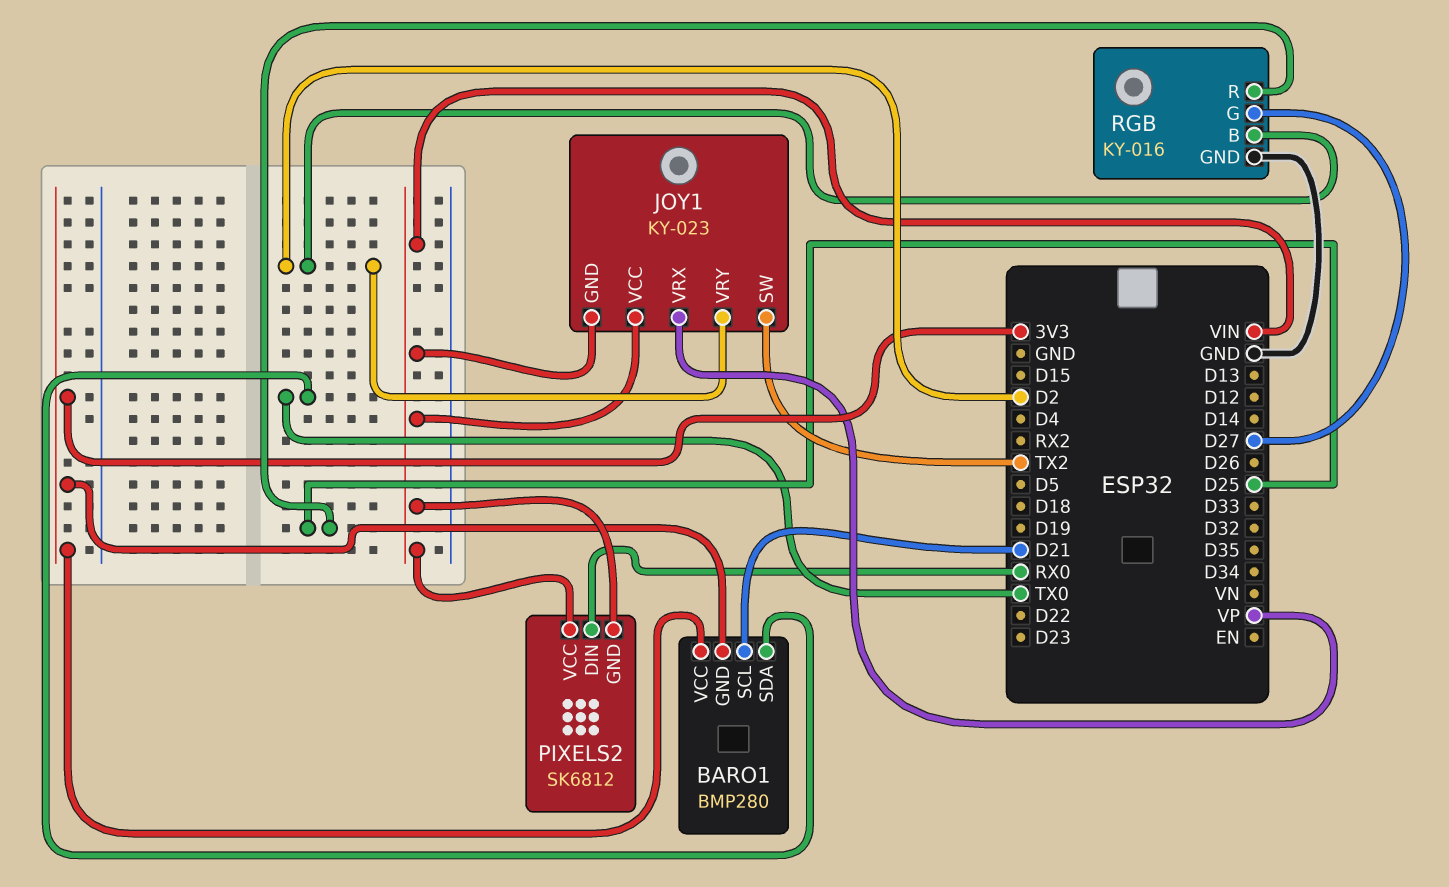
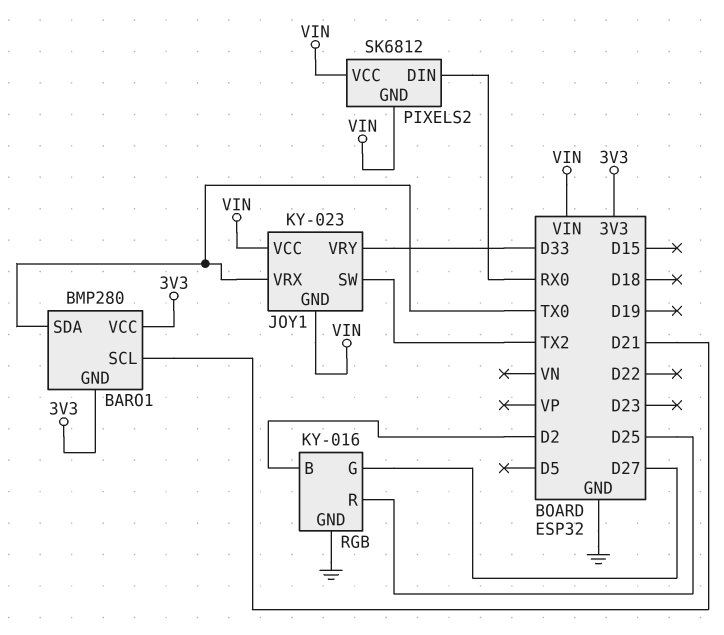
JOY1 pin VRX: VP -> TX0
JOY1 pin VRY: D2 -> D33

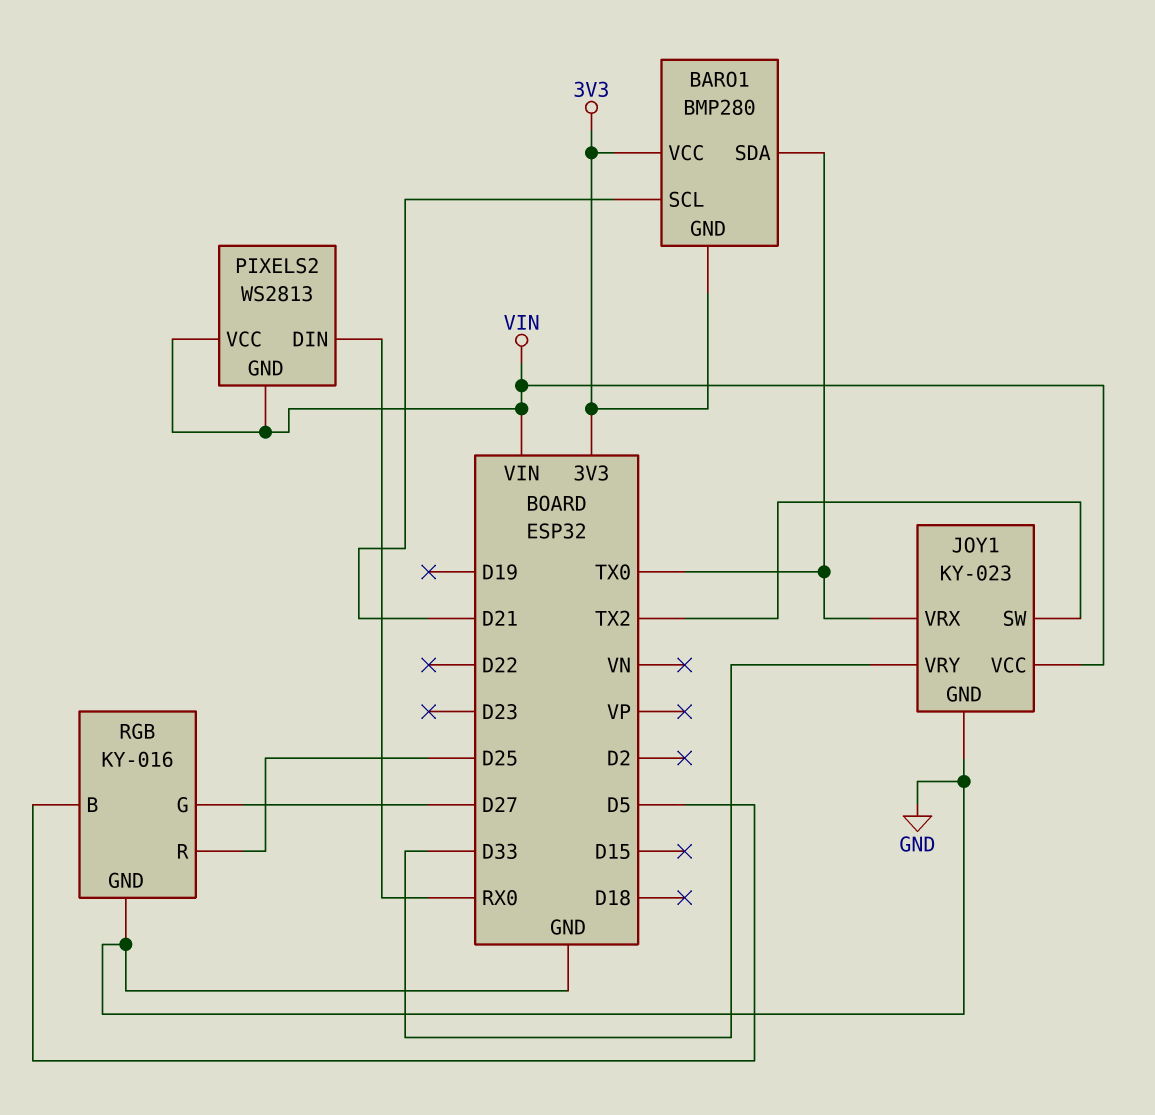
JOY1 pin GND: VIN -> GND
PIXELS2: SK6812 -> WS2813
RGB pin B: D2 -> D5

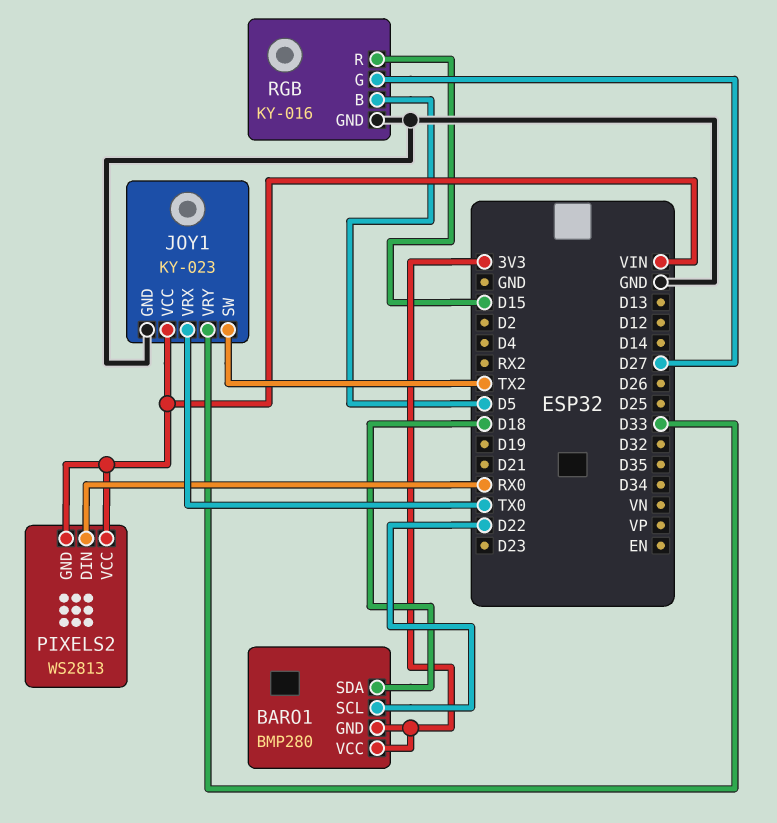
BARO1 pin SCL: D21 -> D22
BARO1 pin SDA: TX0 -> D18
RGB pin R: D25 -> D15

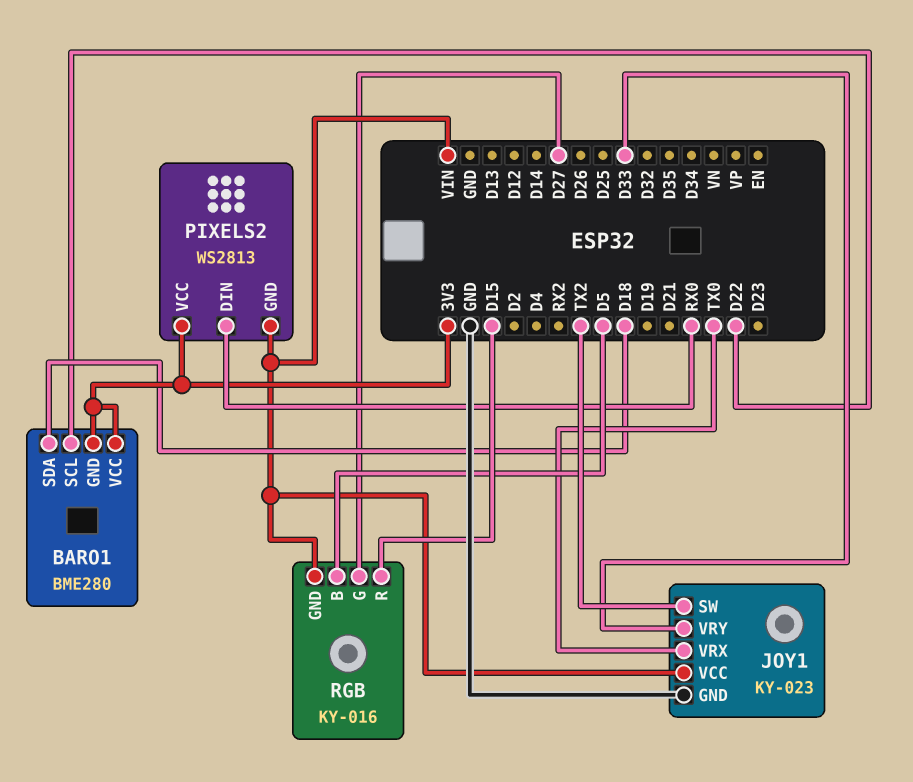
BARO1: BMP280 -> BME280
PIXELS2 pin VCC: VIN -> 3V3
RGB pin GND: GND -> VIN

